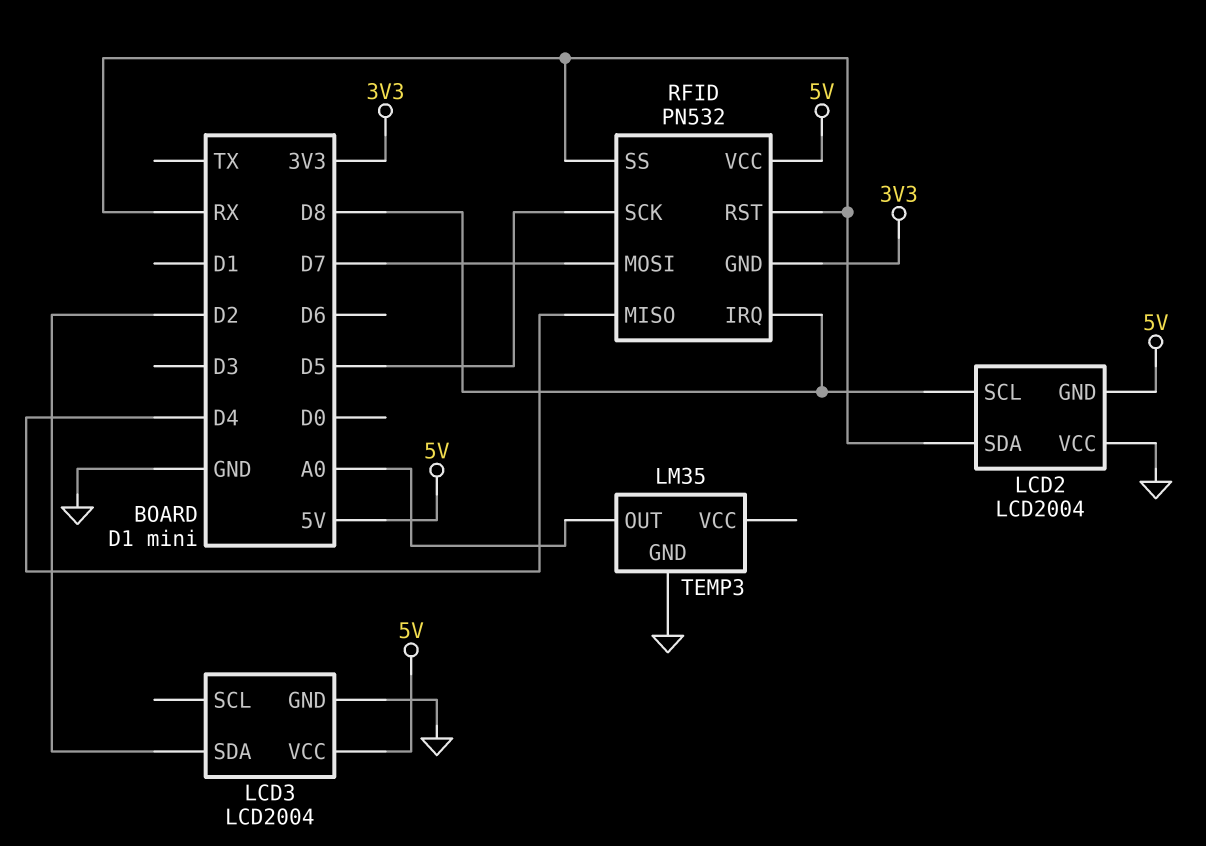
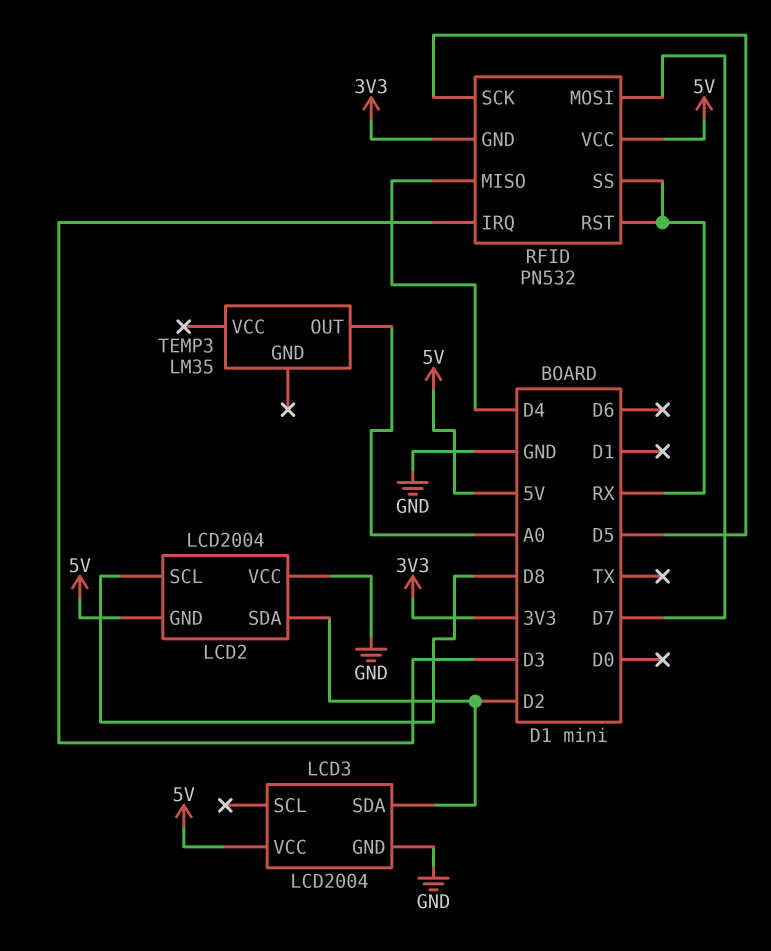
LCD2 pin SDA: RX -> D2
RFID pin IRQ: D8 -> D3
TEMP3 pin GND: GND -> none

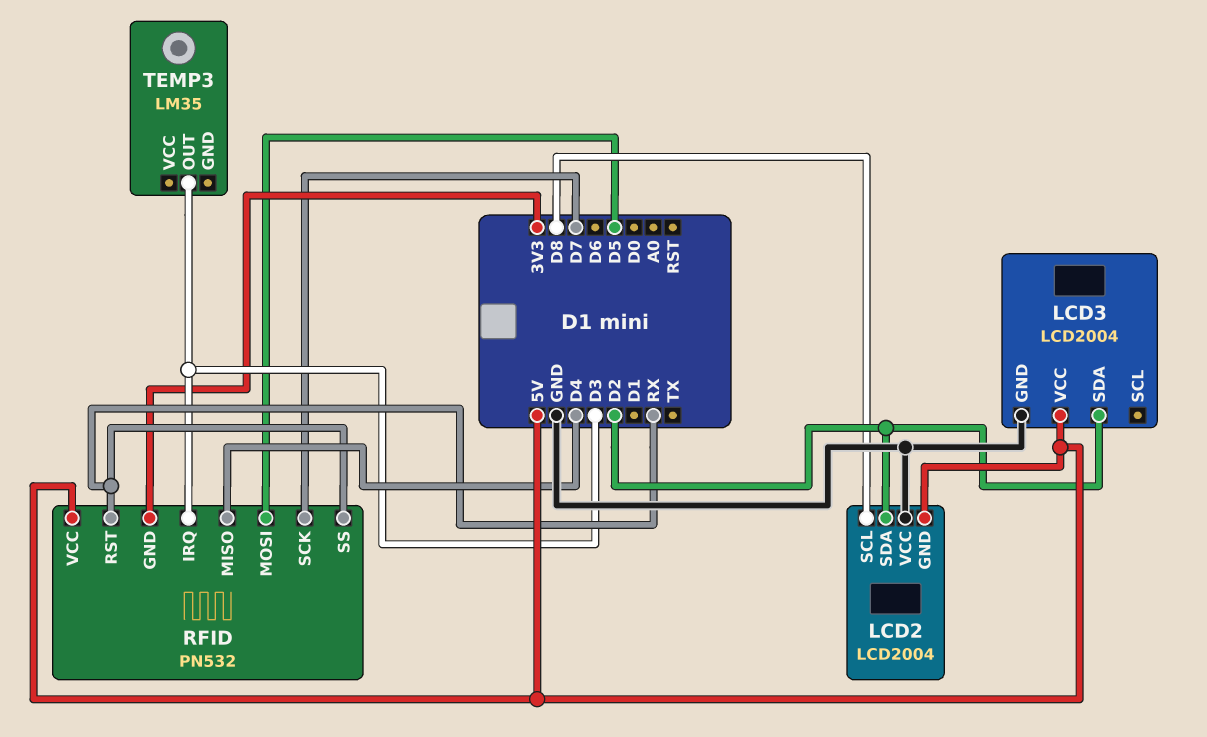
RFID pin MOSI: D7 -> D5
RFID pin SCK: D5 -> D7
TEMP3 pin OUT: A0 -> D3

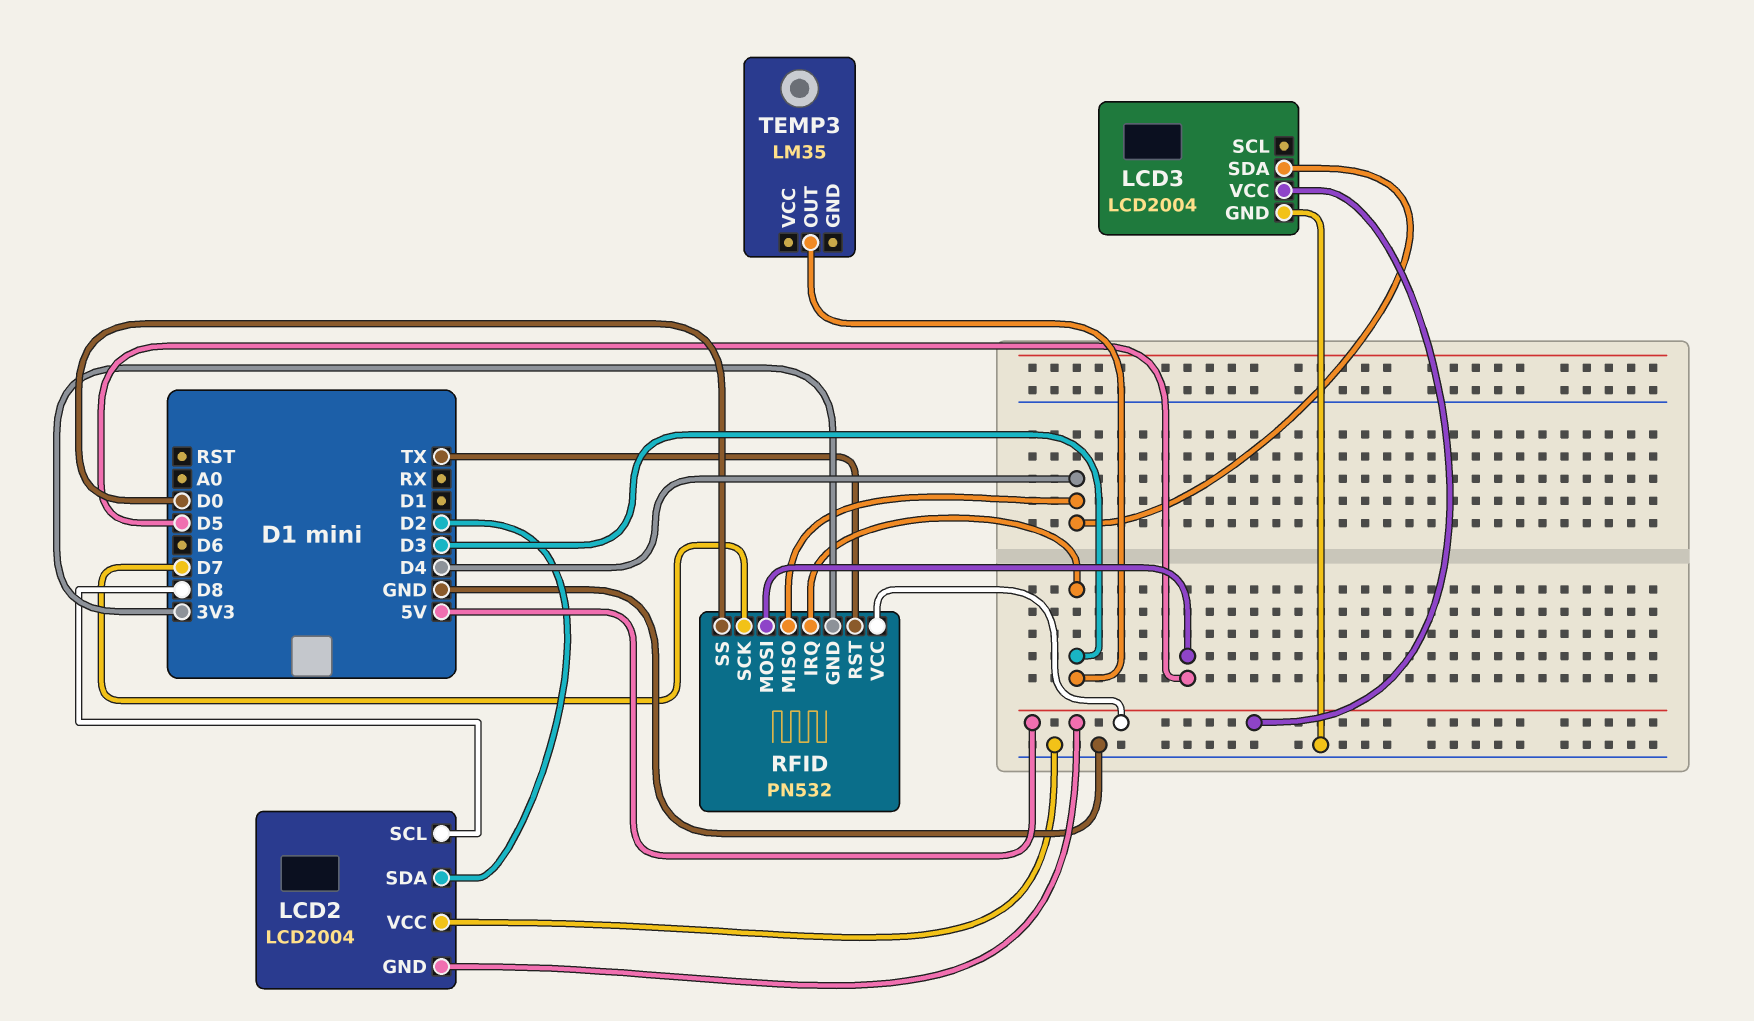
LCD3 pin SDA: D2 -> D4
RFID pin RST: RX -> TX
RFID pin SS: RX -> D0

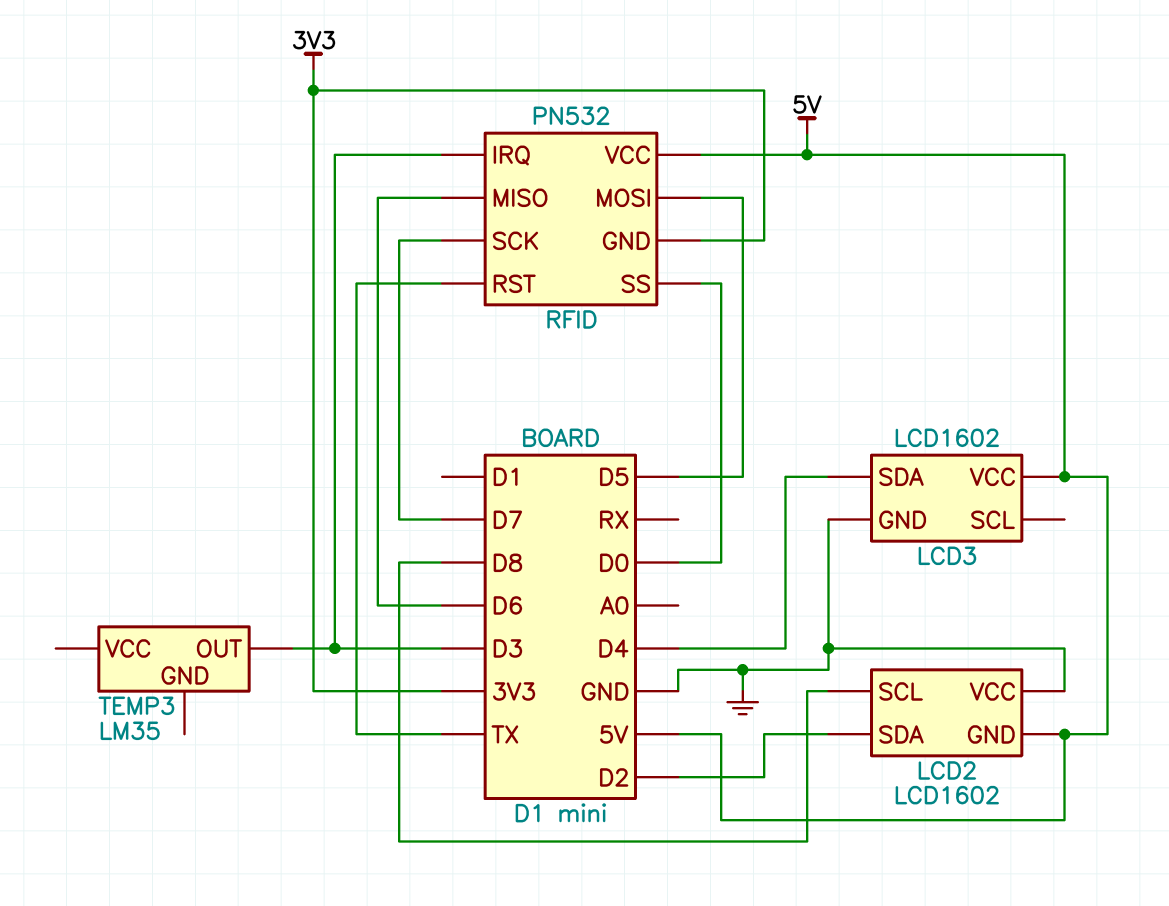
LCD2: LCD2004 -> LCD1602
LCD3: LCD2004 -> LCD1602
RFID pin MISO: D4 -> D6

